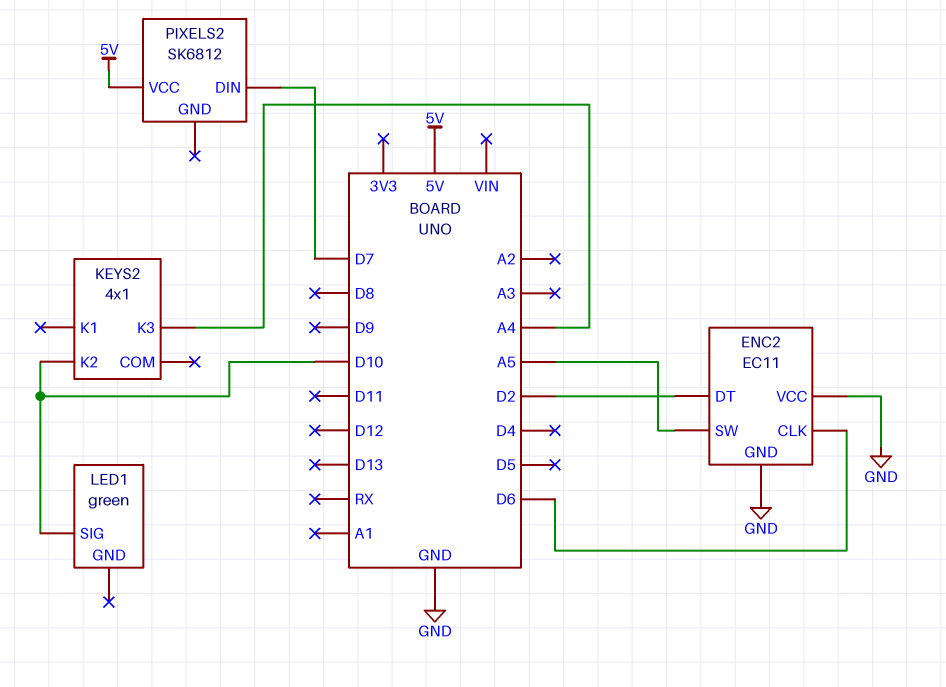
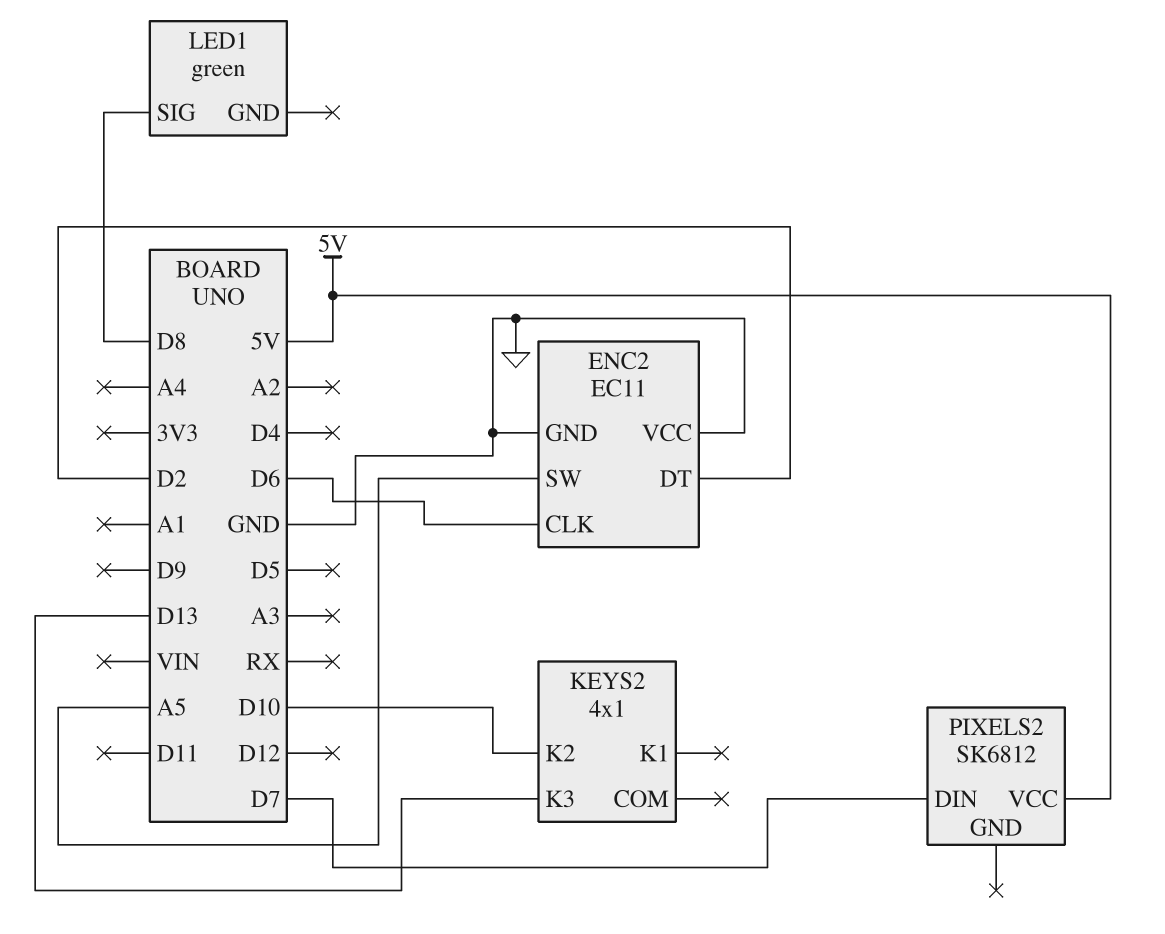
KEYS2 pin K3: A4 -> D13
LED1 pin SIG: D10 -> D8

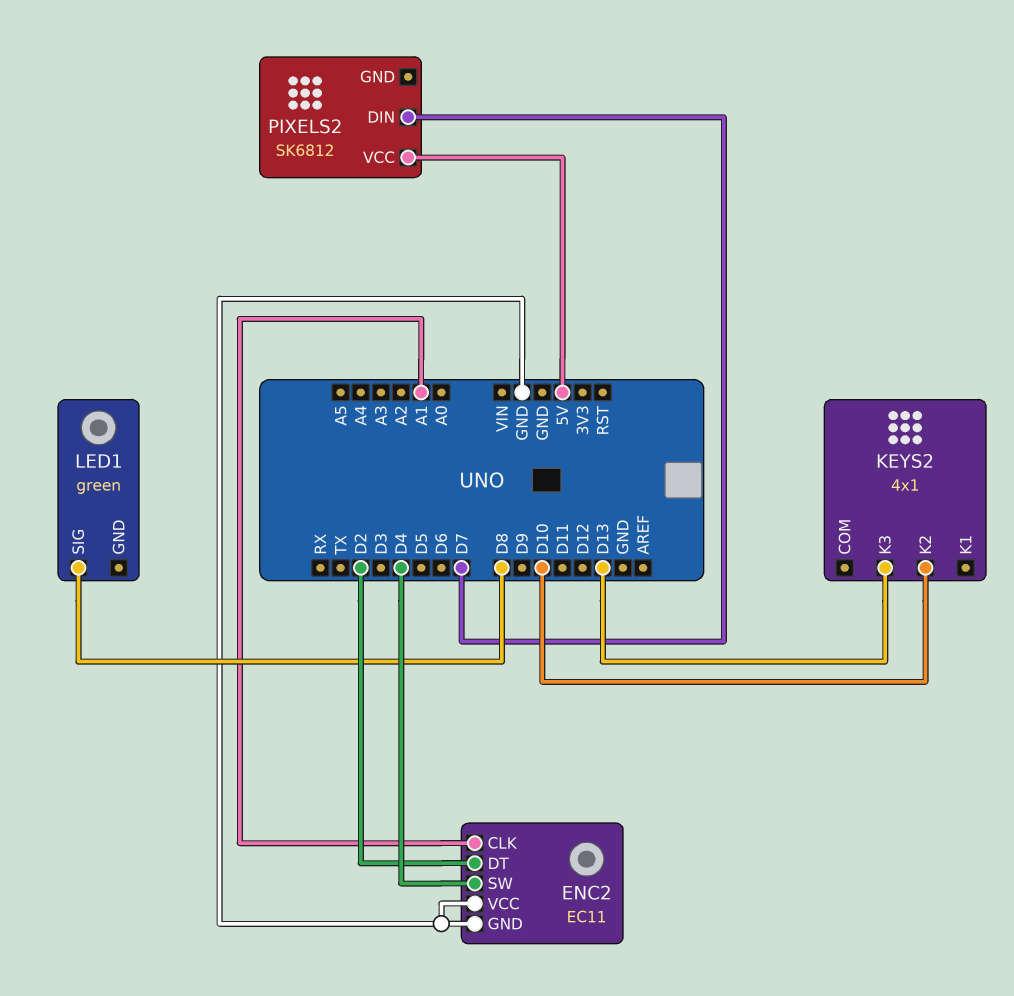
ENC2 pin CLK: D6 -> A1
ENC2 pin SW: A5 -> D4

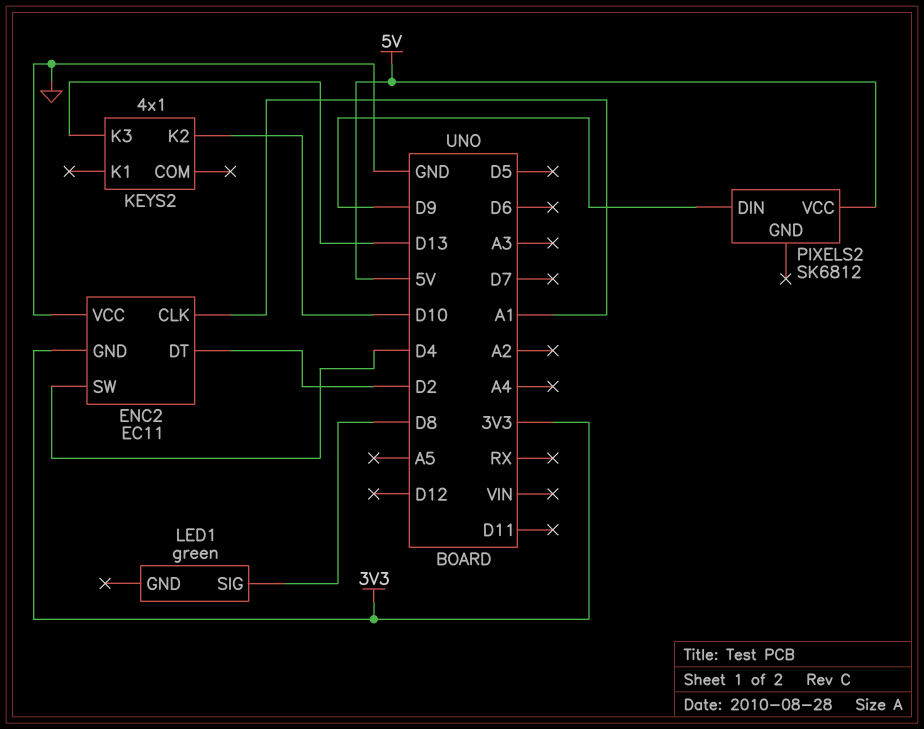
ENC2 pin GND: GND -> 3V3
PIXELS2 pin DIN: D7 -> D9

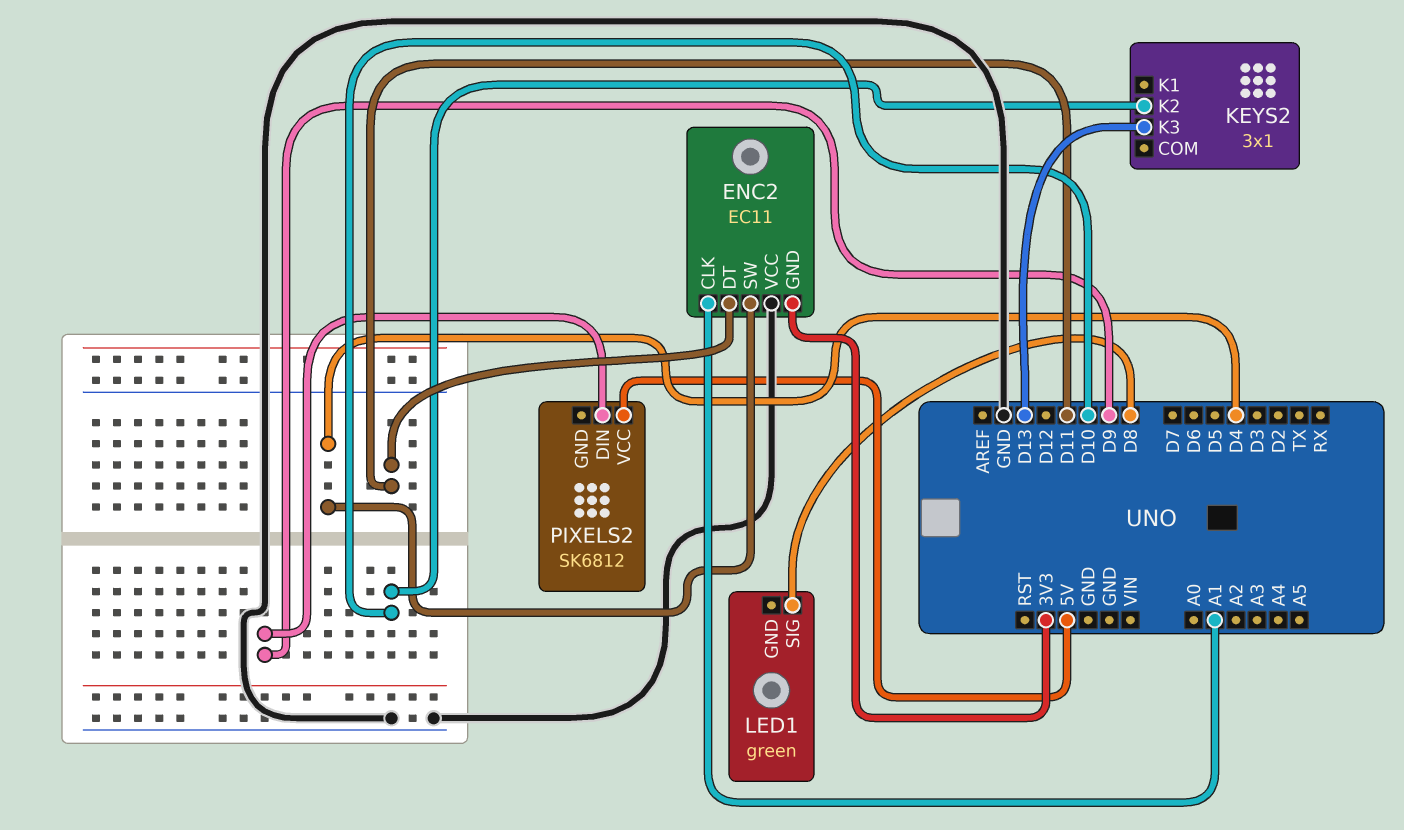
ENC2 pin DT: D2 -> D11
KEYS2: 4x1 -> 3x1

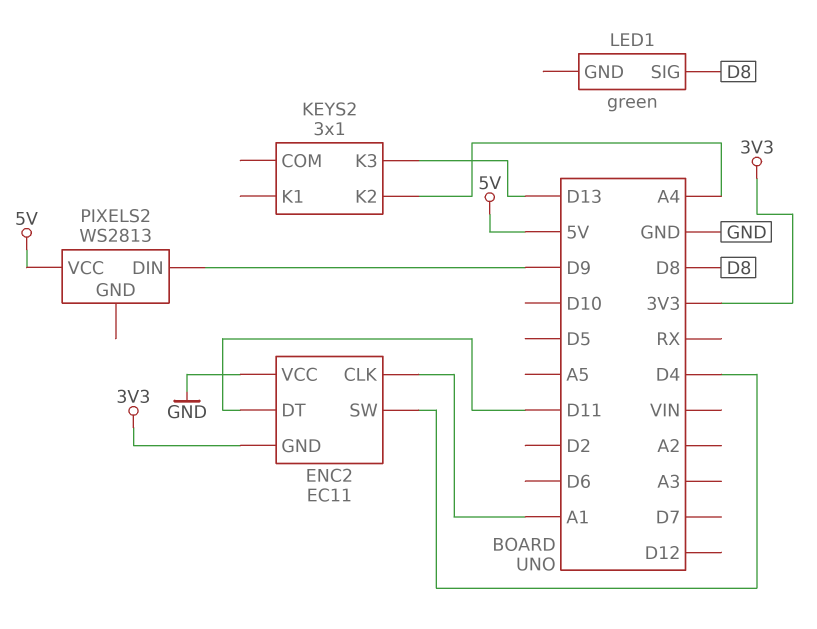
KEYS2 pin K2: D10 -> A4
PIXELS2: SK6812 -> WS2813

